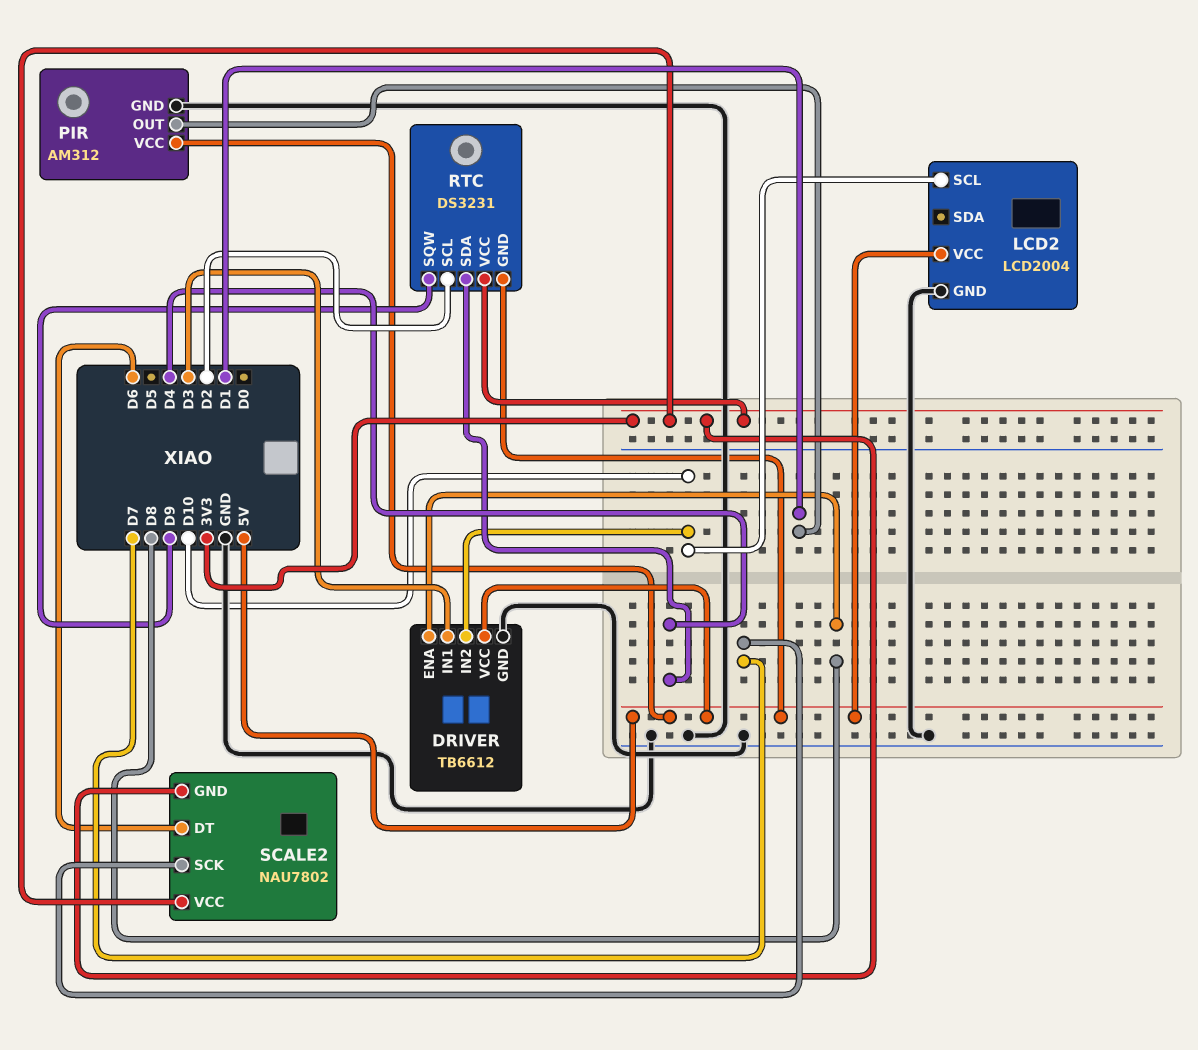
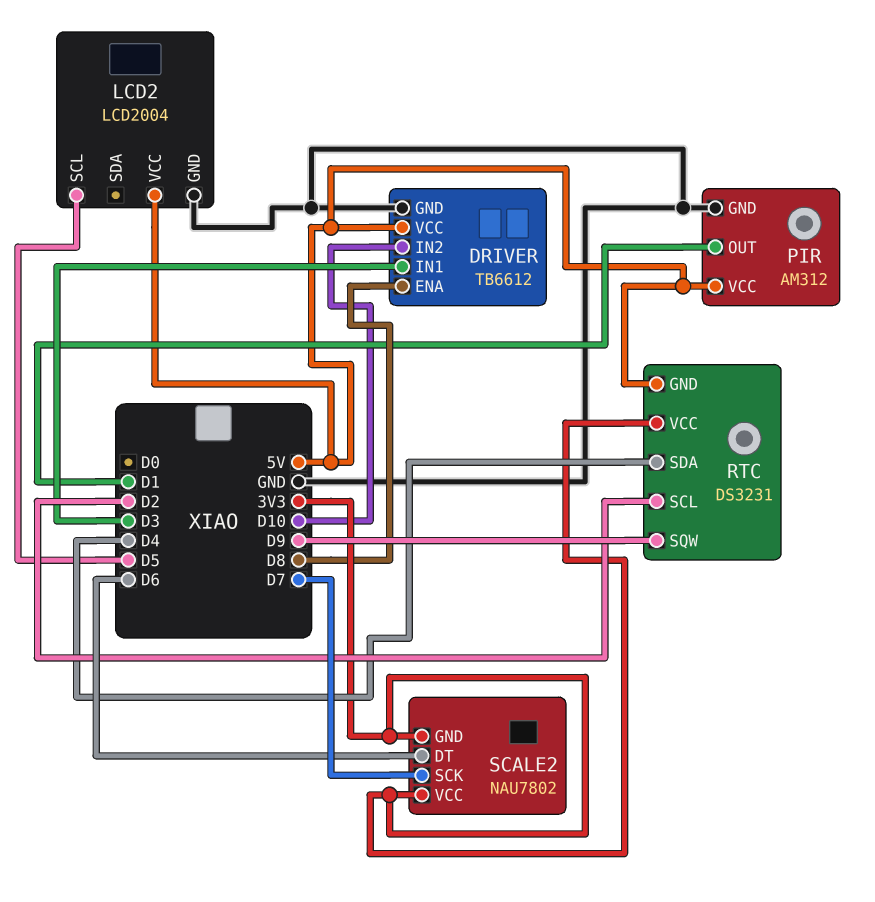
LCD2 pin SCL: D10 -> D5

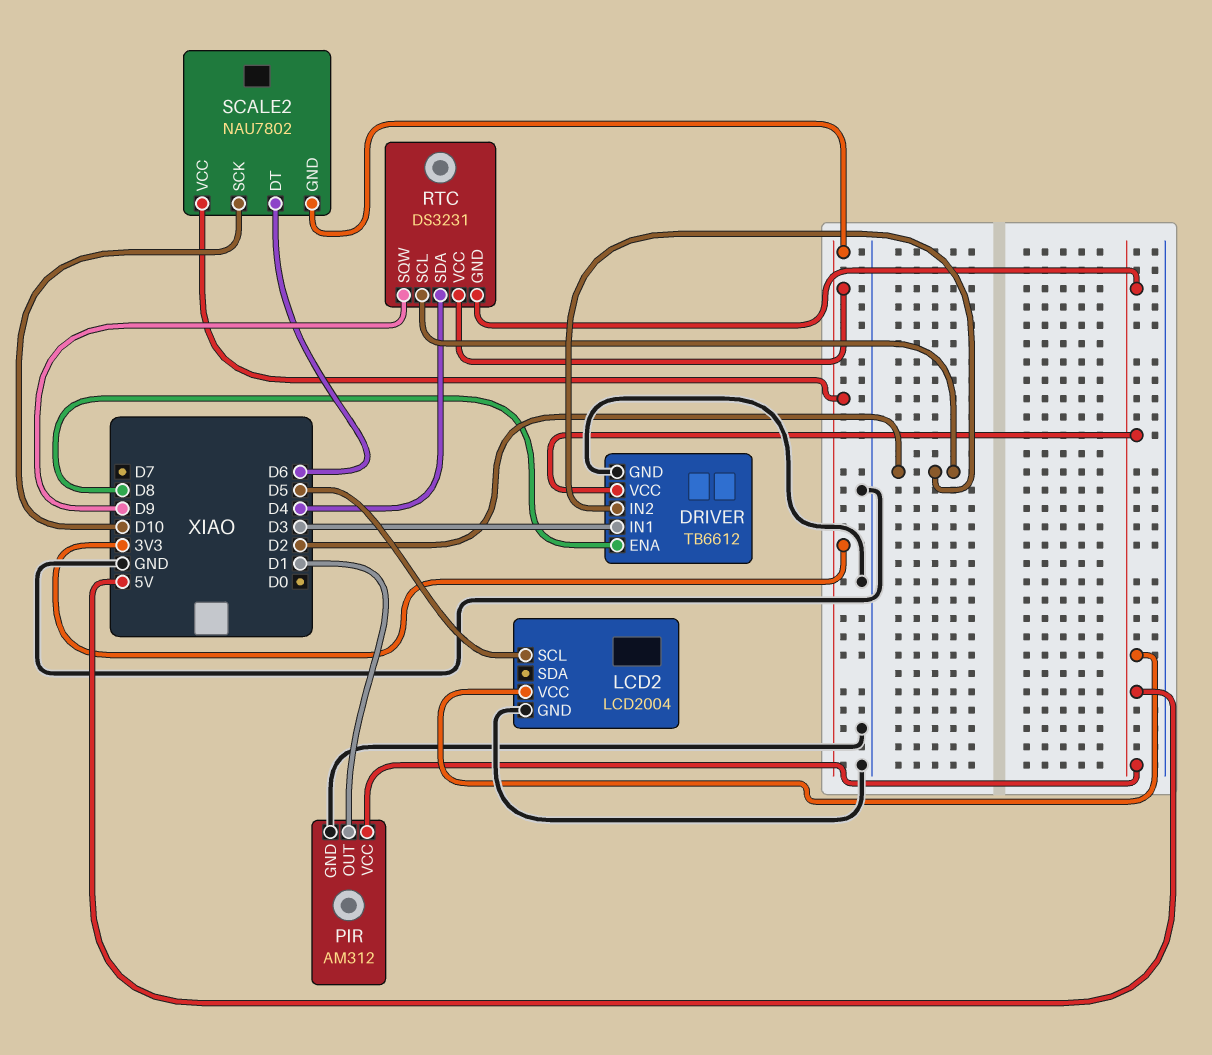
DRIVER pin IN2: D10 -> D2
SCALE2 pin SCK: D7 -> D10

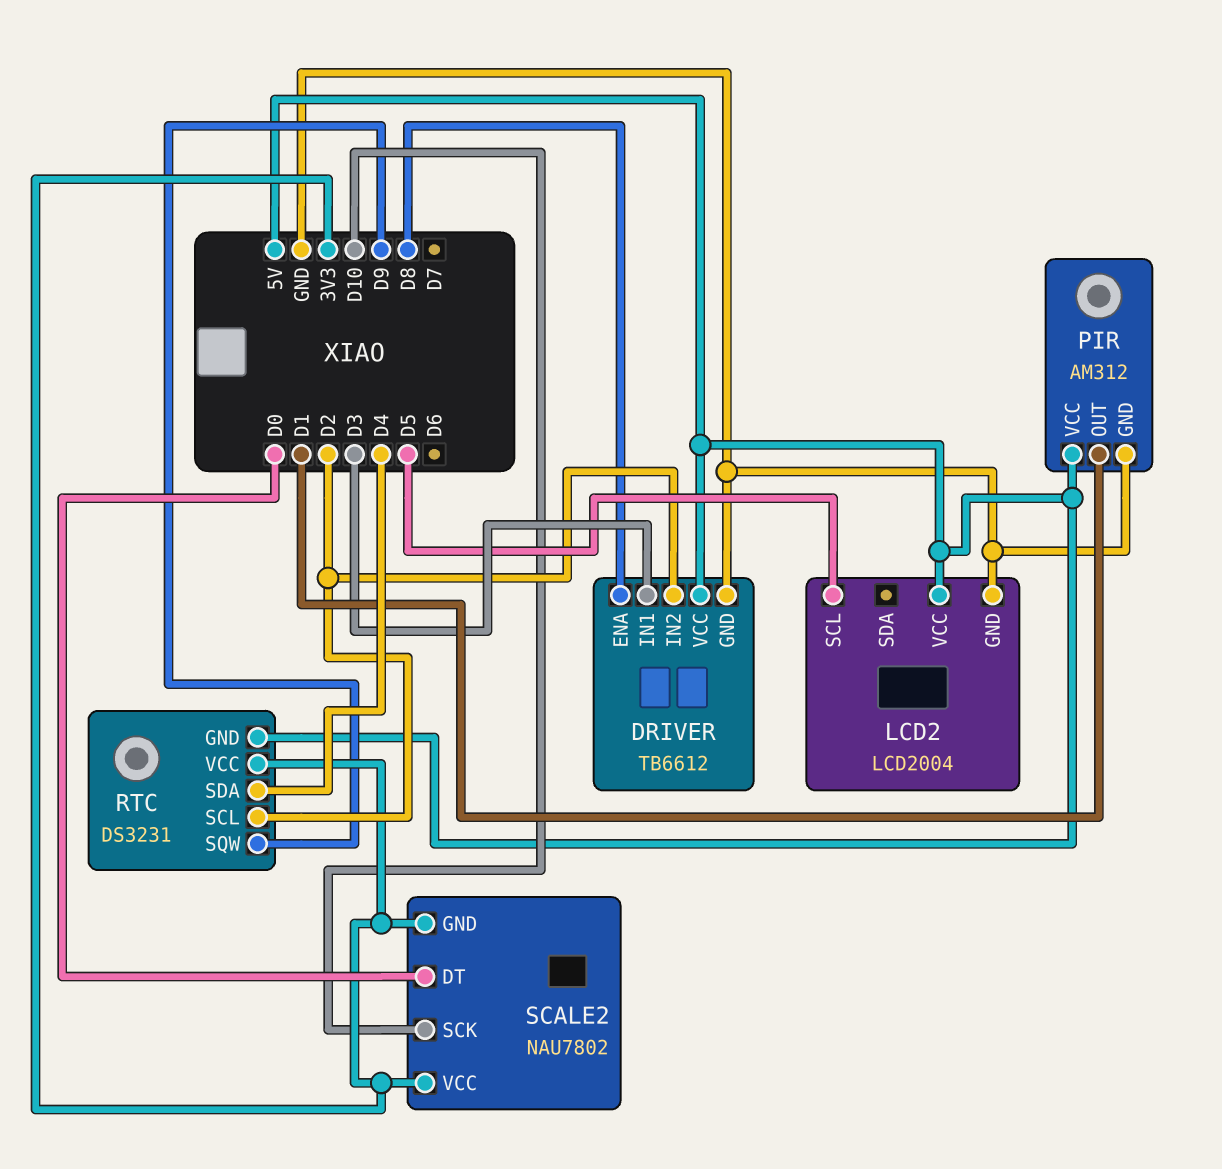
SCALE2 pin DT: D6 -> D0

